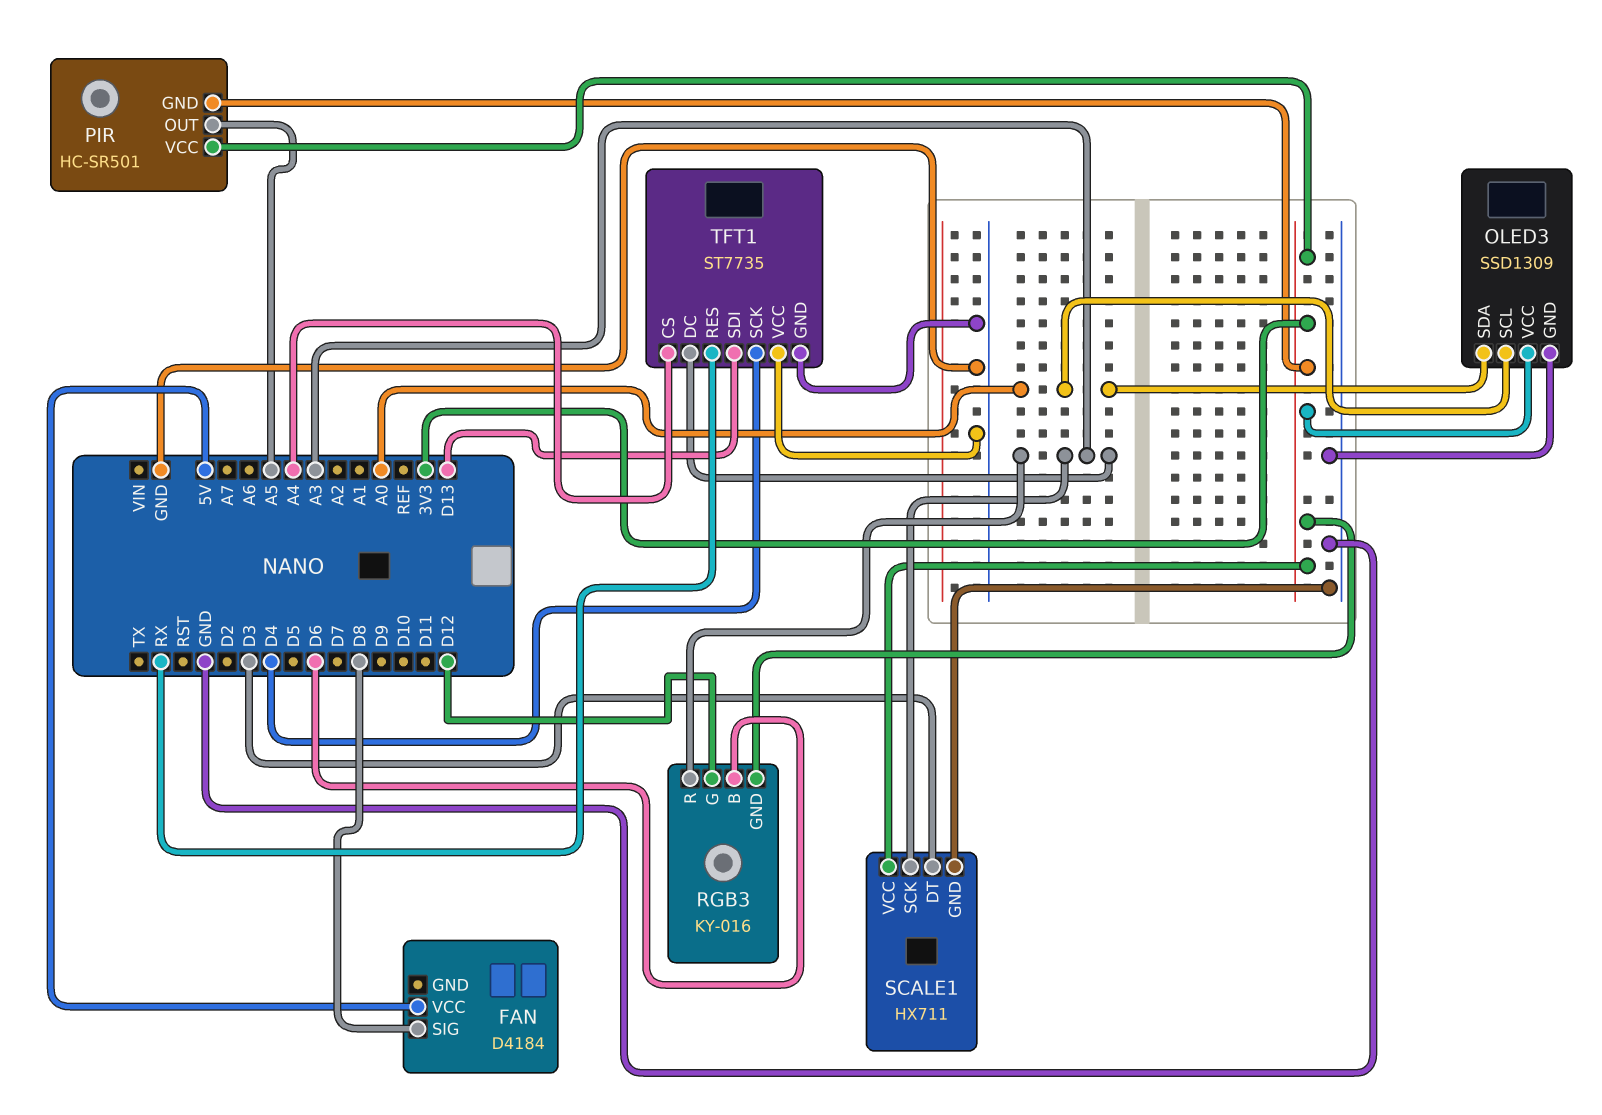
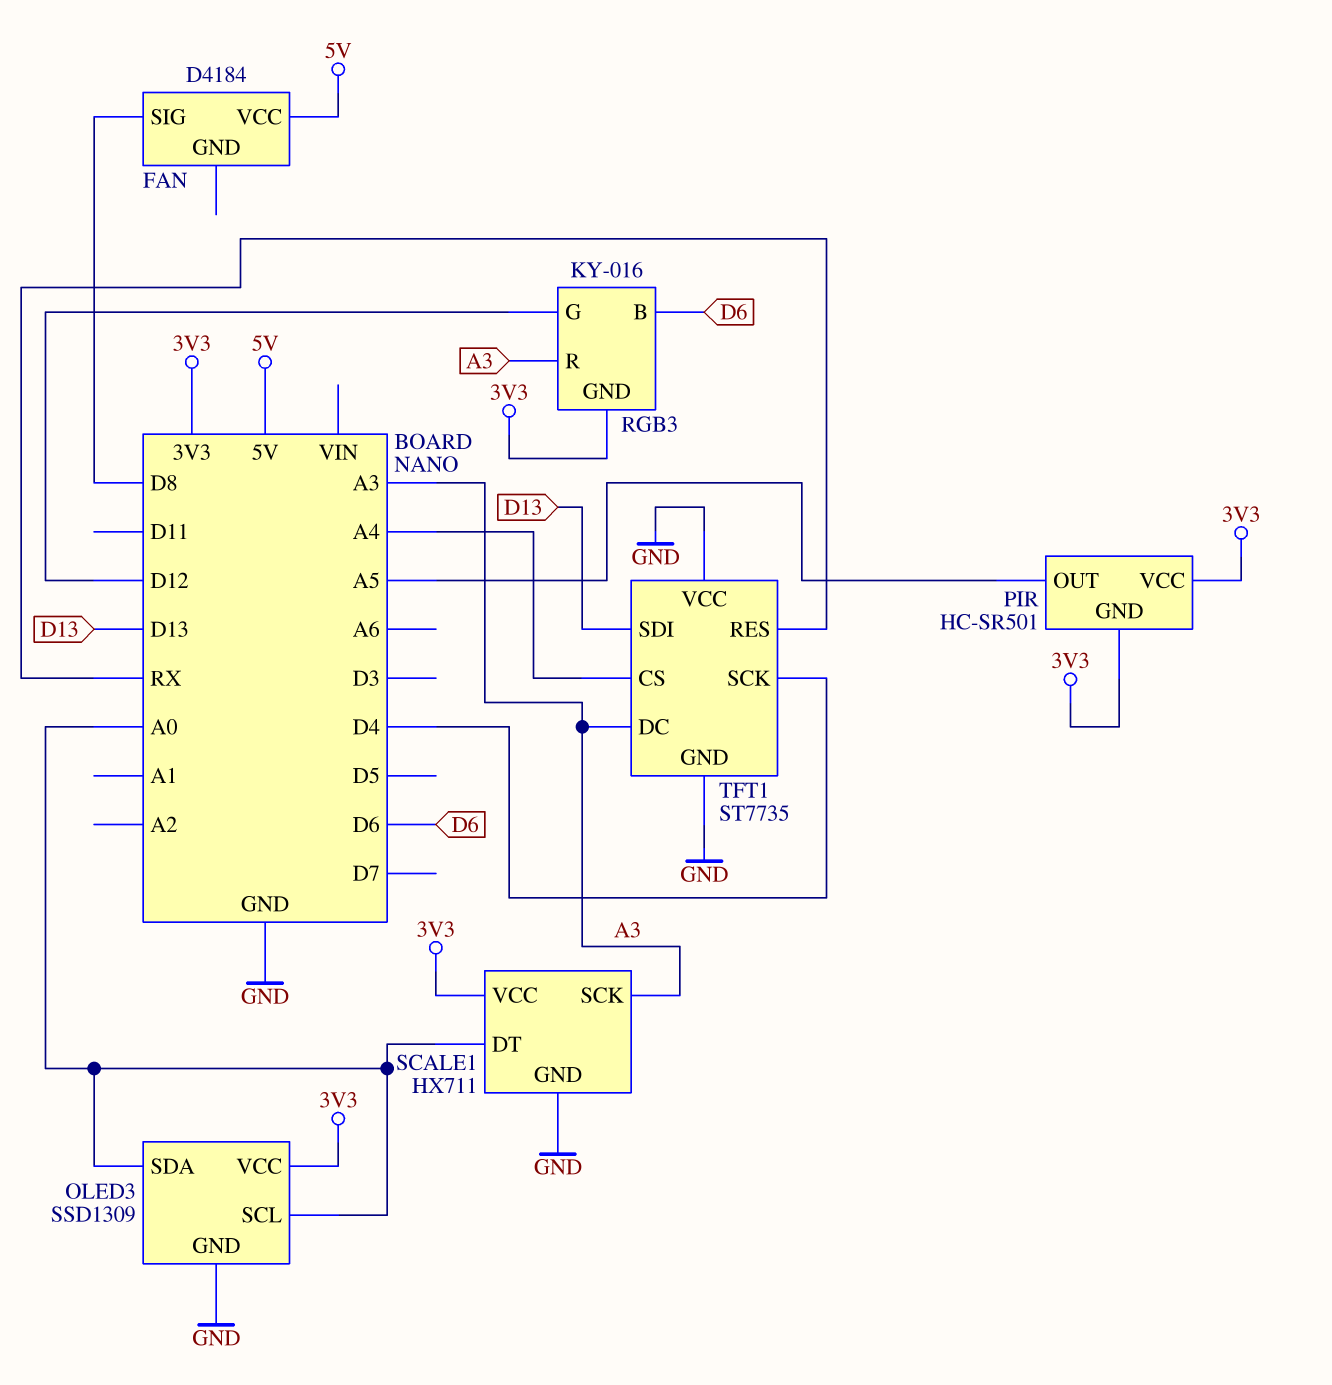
SCALE1 pin DT: D3 -> A0

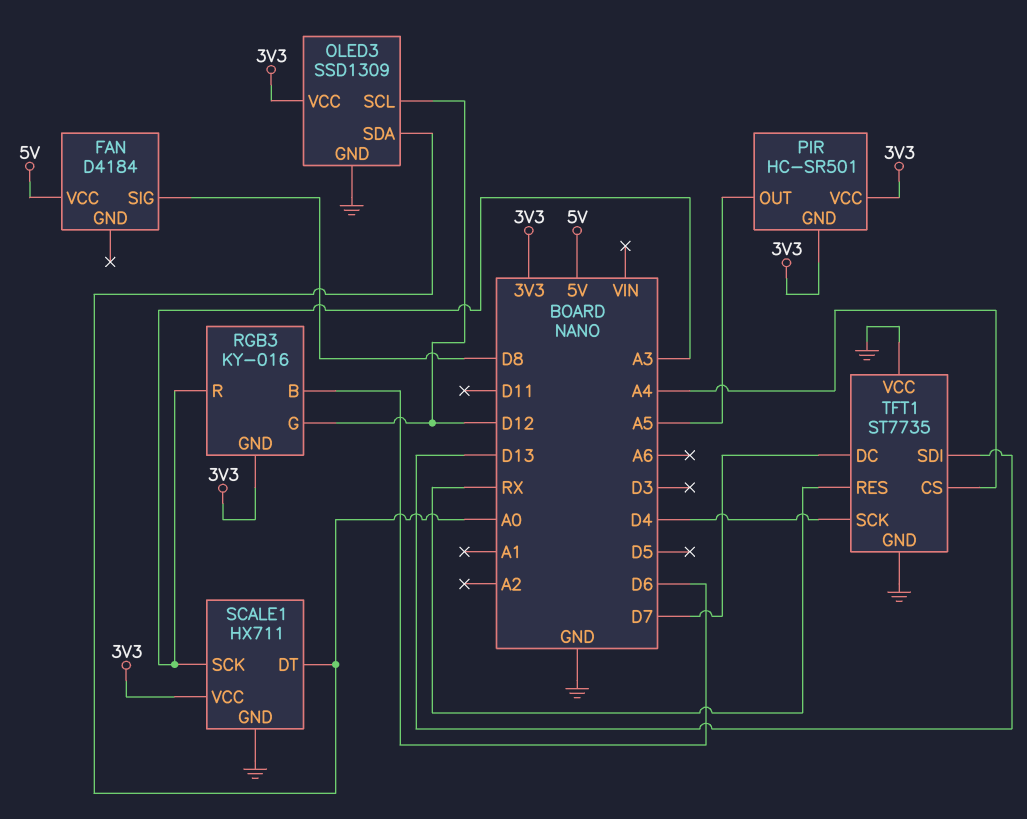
OLED3 pin SCL: A0 -> D12
TFT1 pin DC: A3 -> D7

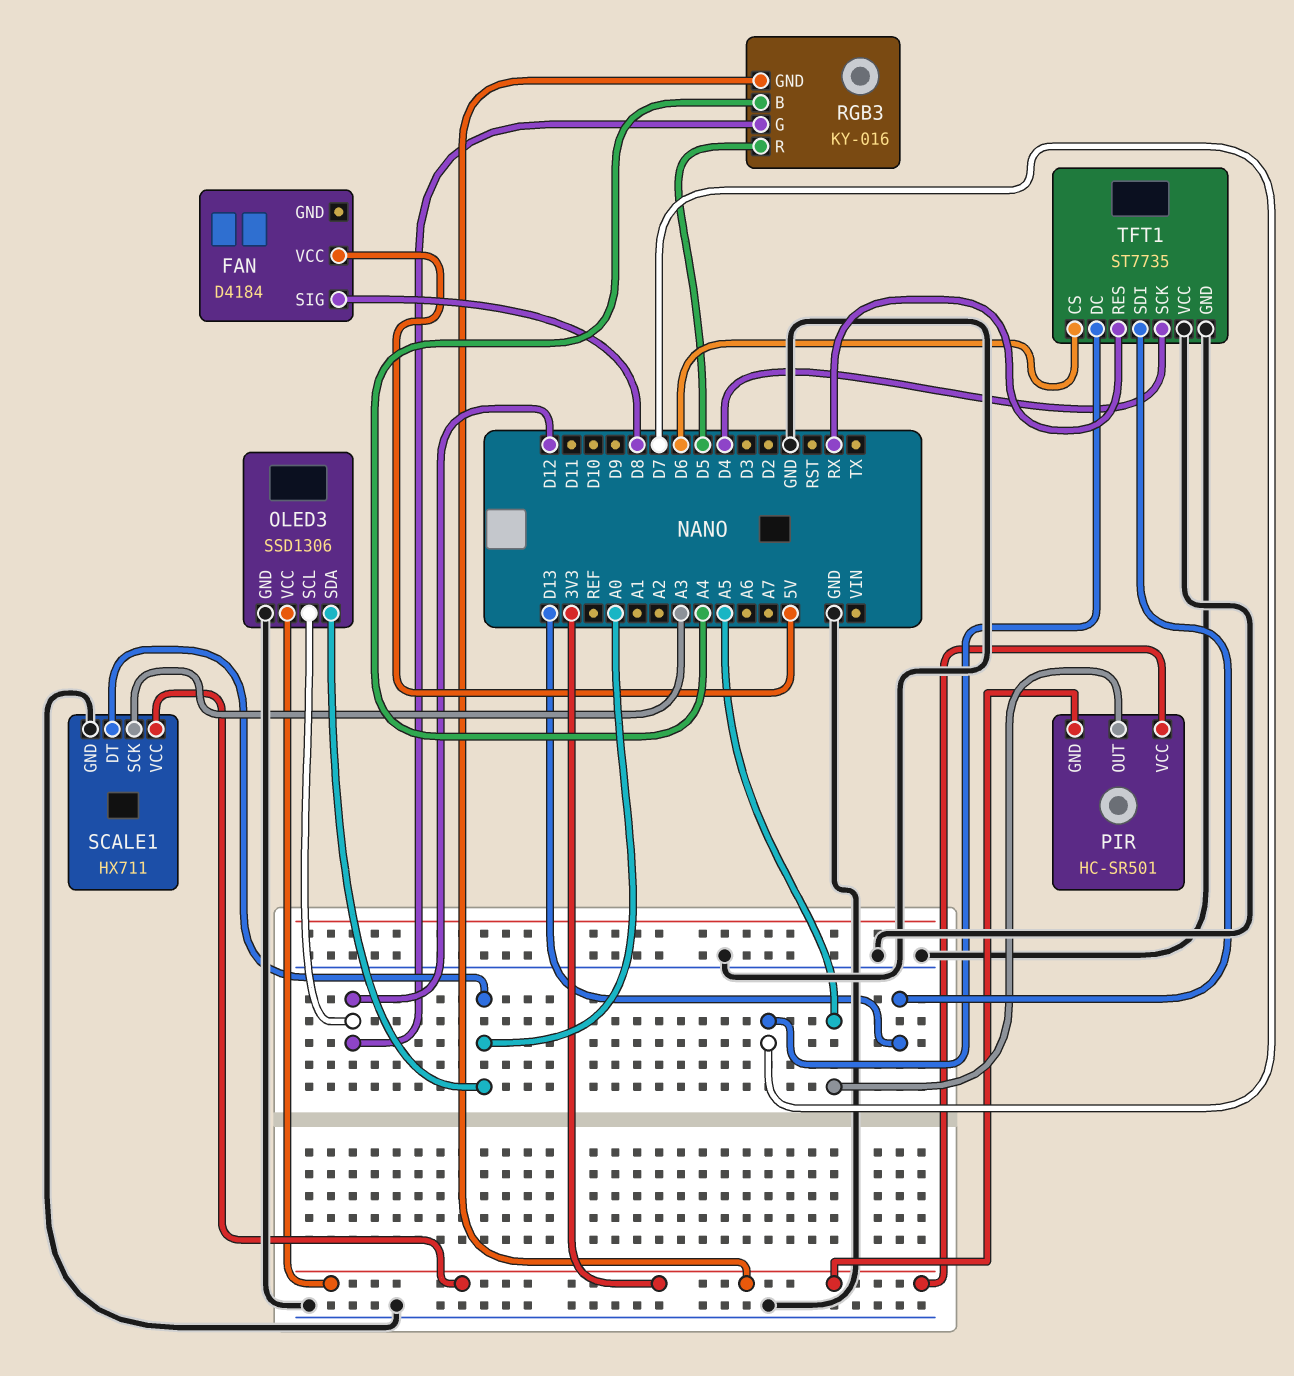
OLED3: SSD1309 -> SSD1306
RGB3 pin B: D6 -> A4
RGB3 pin R: A3 -> D5
TFT1 pin CS: A4 -> D6

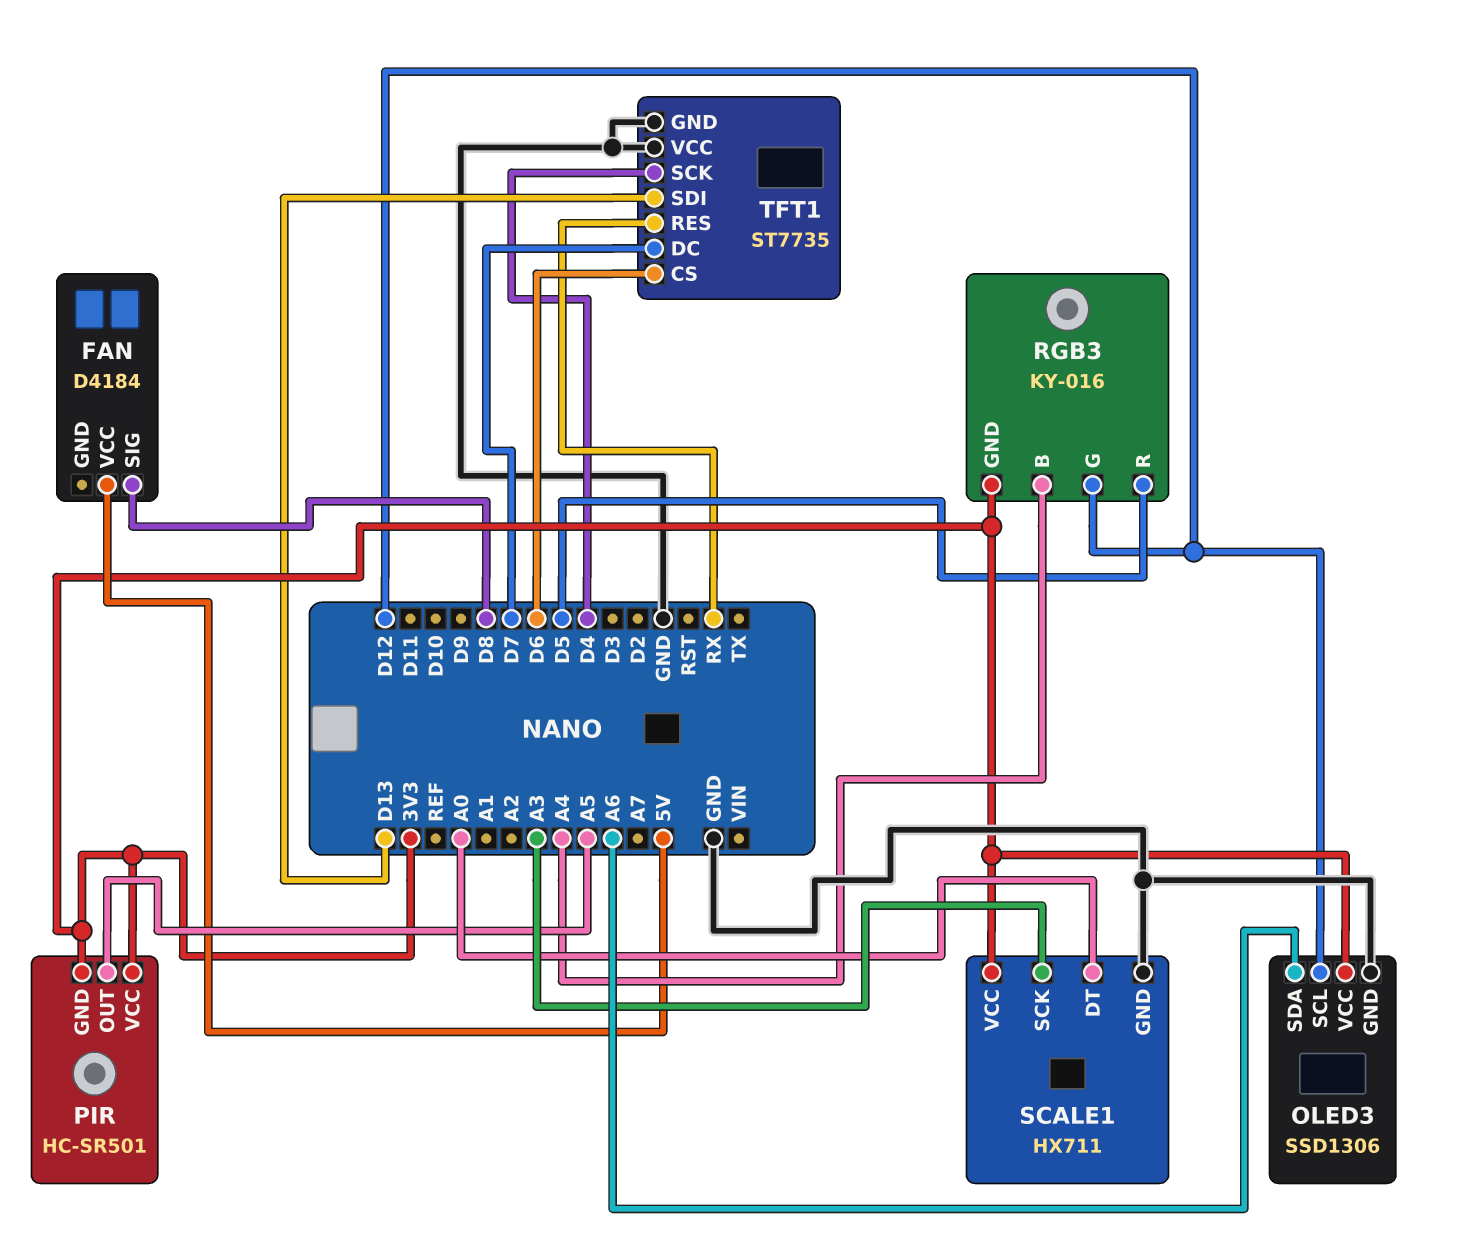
OLED3 pin SDA: A0 -> A6

